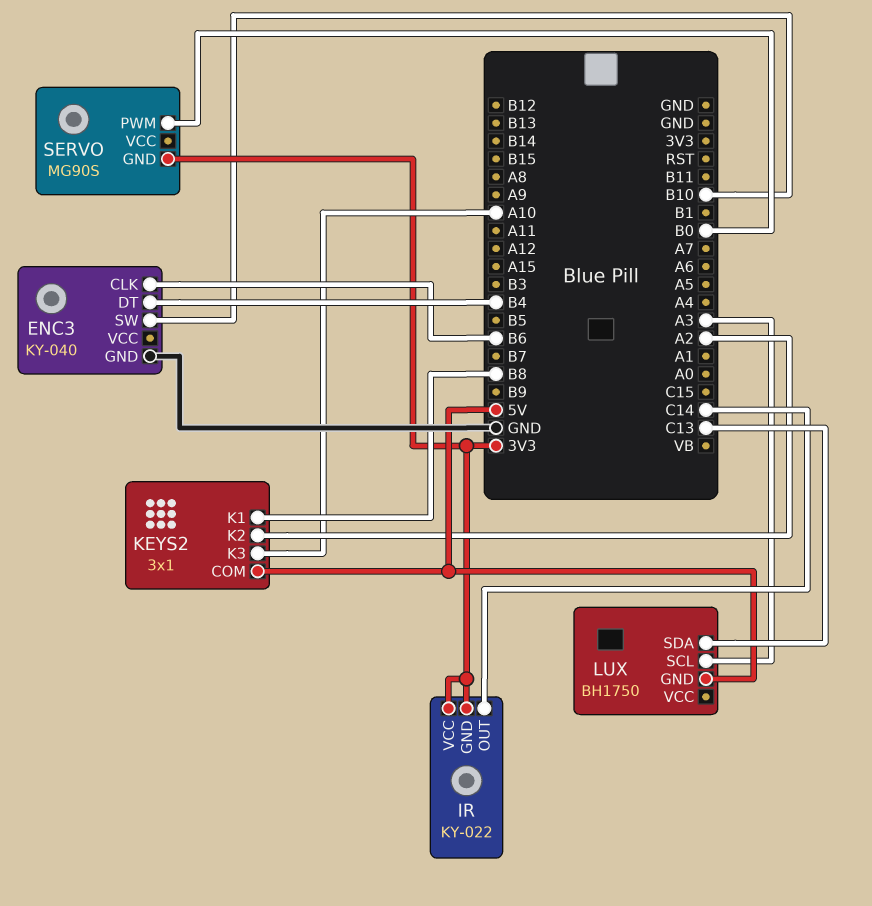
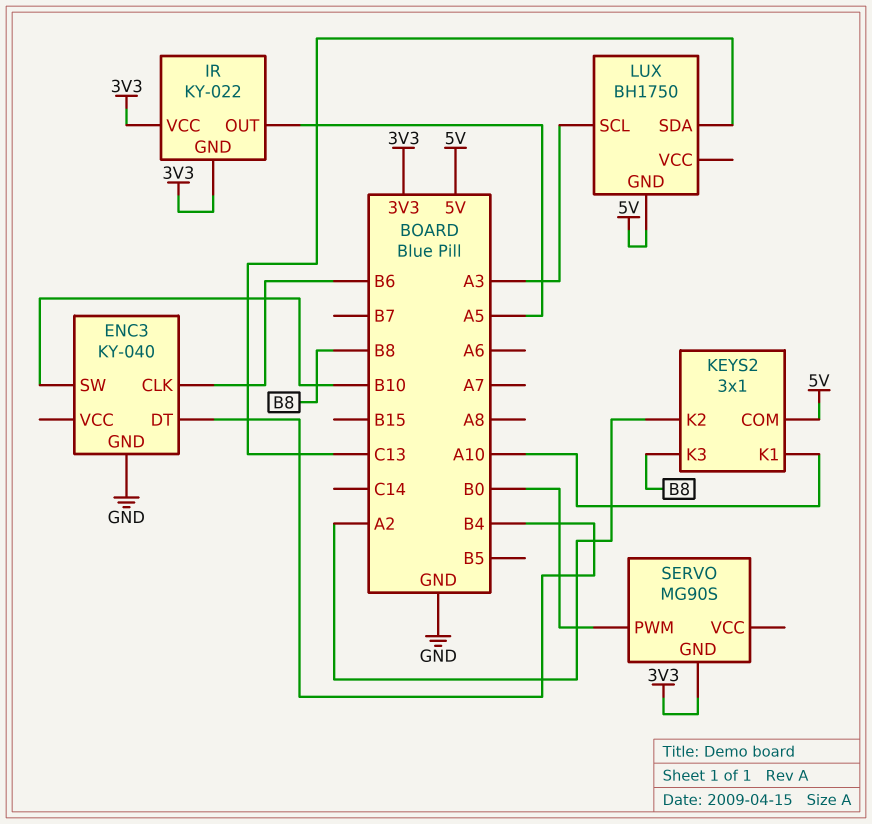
IR pin OUT: C14 -> A5
KEYS2 pin K1: B8 -> A10
KEYS2 pin K3: A10 -> B8

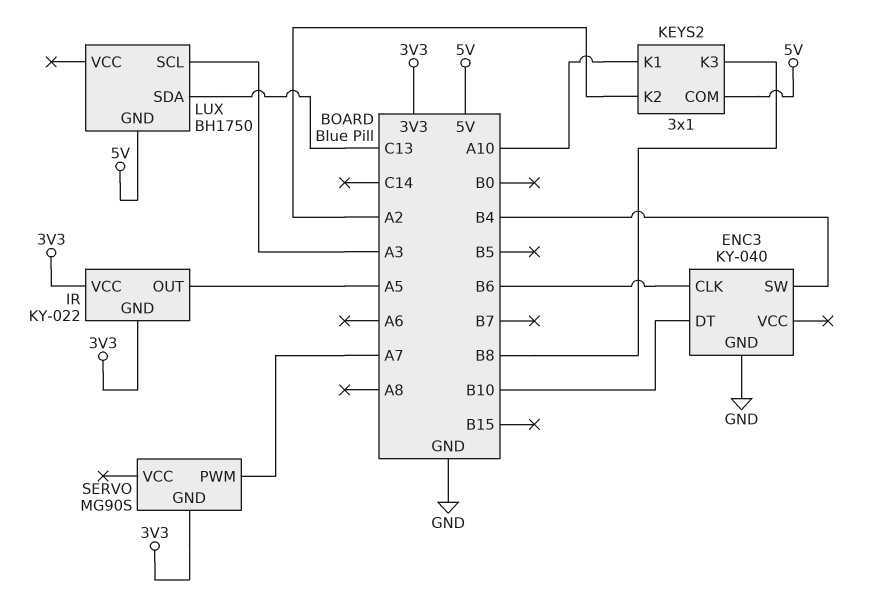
ENC3 pin DT: B4 -> B10
ENC3 pin SW: B10 -> B4
SERVO pin PWM: B0 -> A7

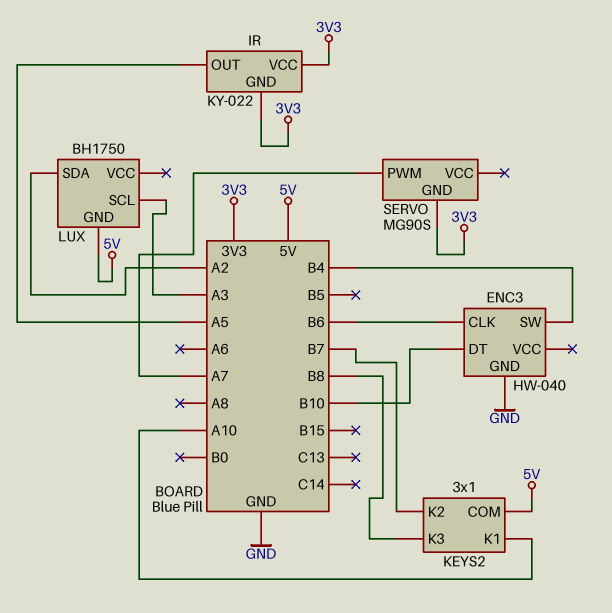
ENC3: KY-040 -> HW-040
KEYS2 pin K2: A2 -> B7
LUX pin SDA: C13 -> A2

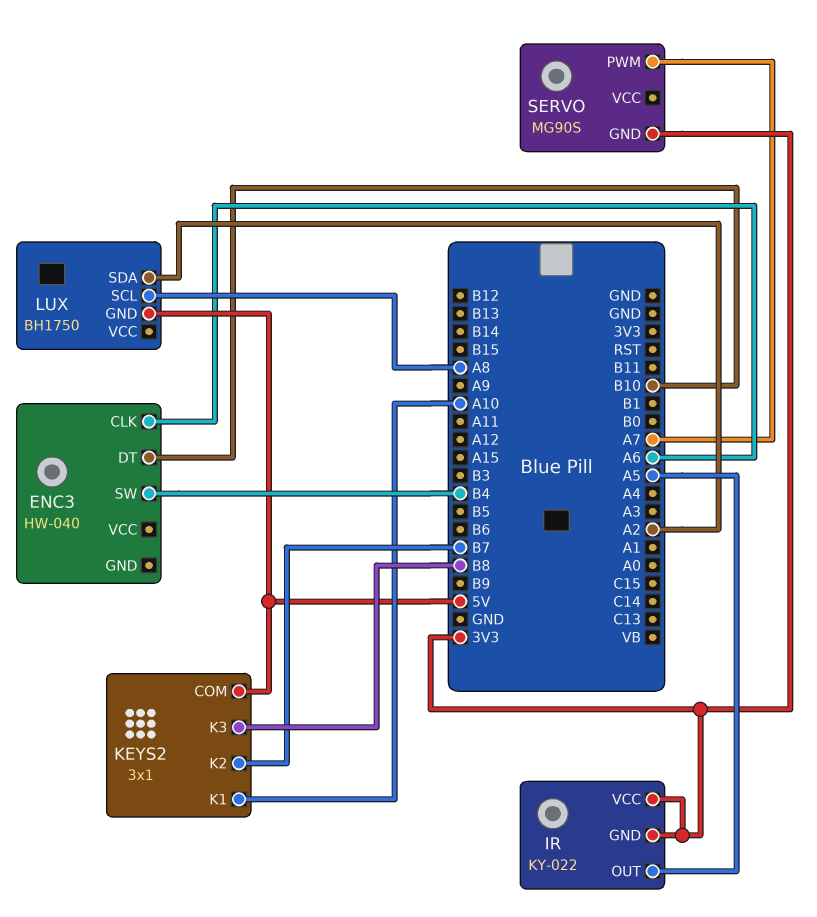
ENC3 pin CLK: B6 -> A6
ENC3 pin GND: GND -> none
LUX pin SCL: A3 -> A8

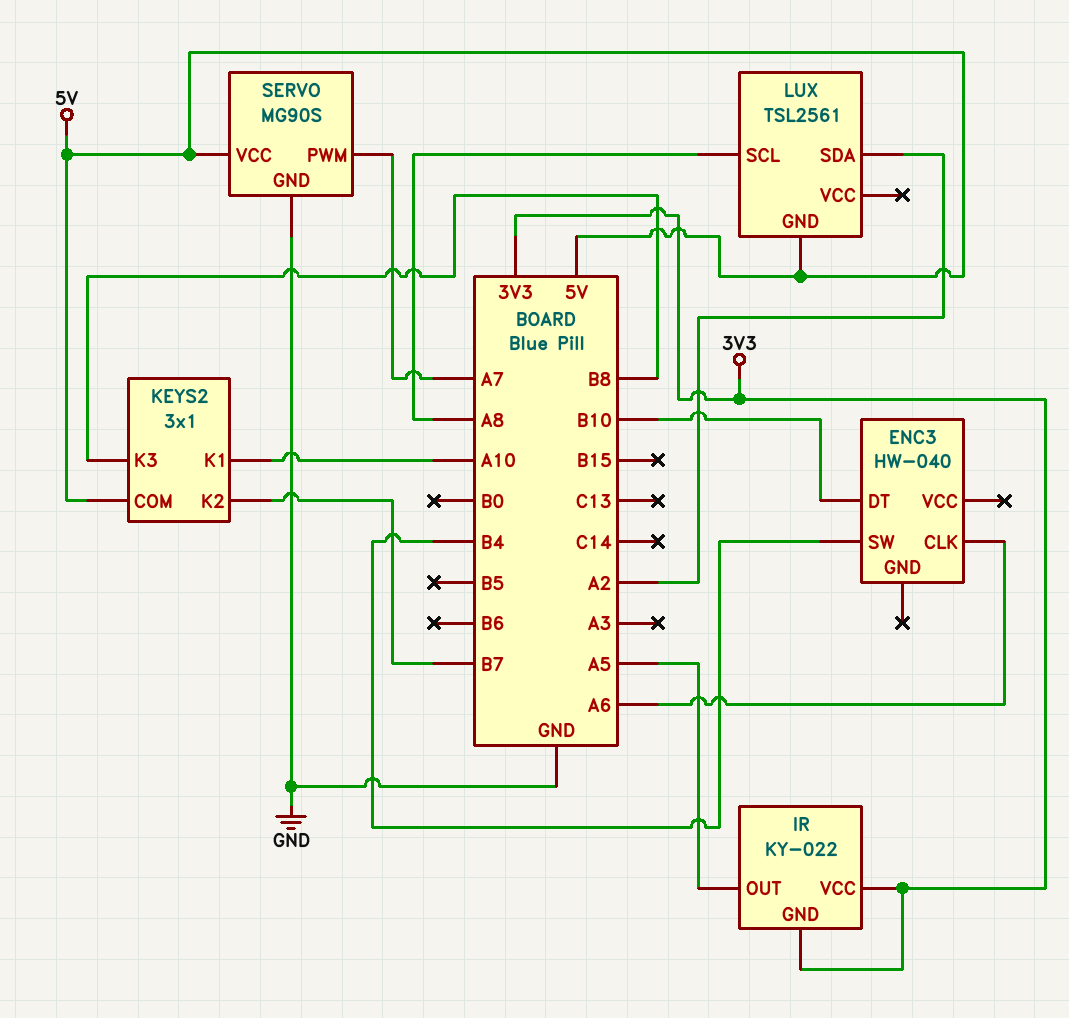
LUX: BH1750 -> TSL2561
SERVO pin GND: 3V3 -> GND
SERVO pin VCC: none -> 5V

